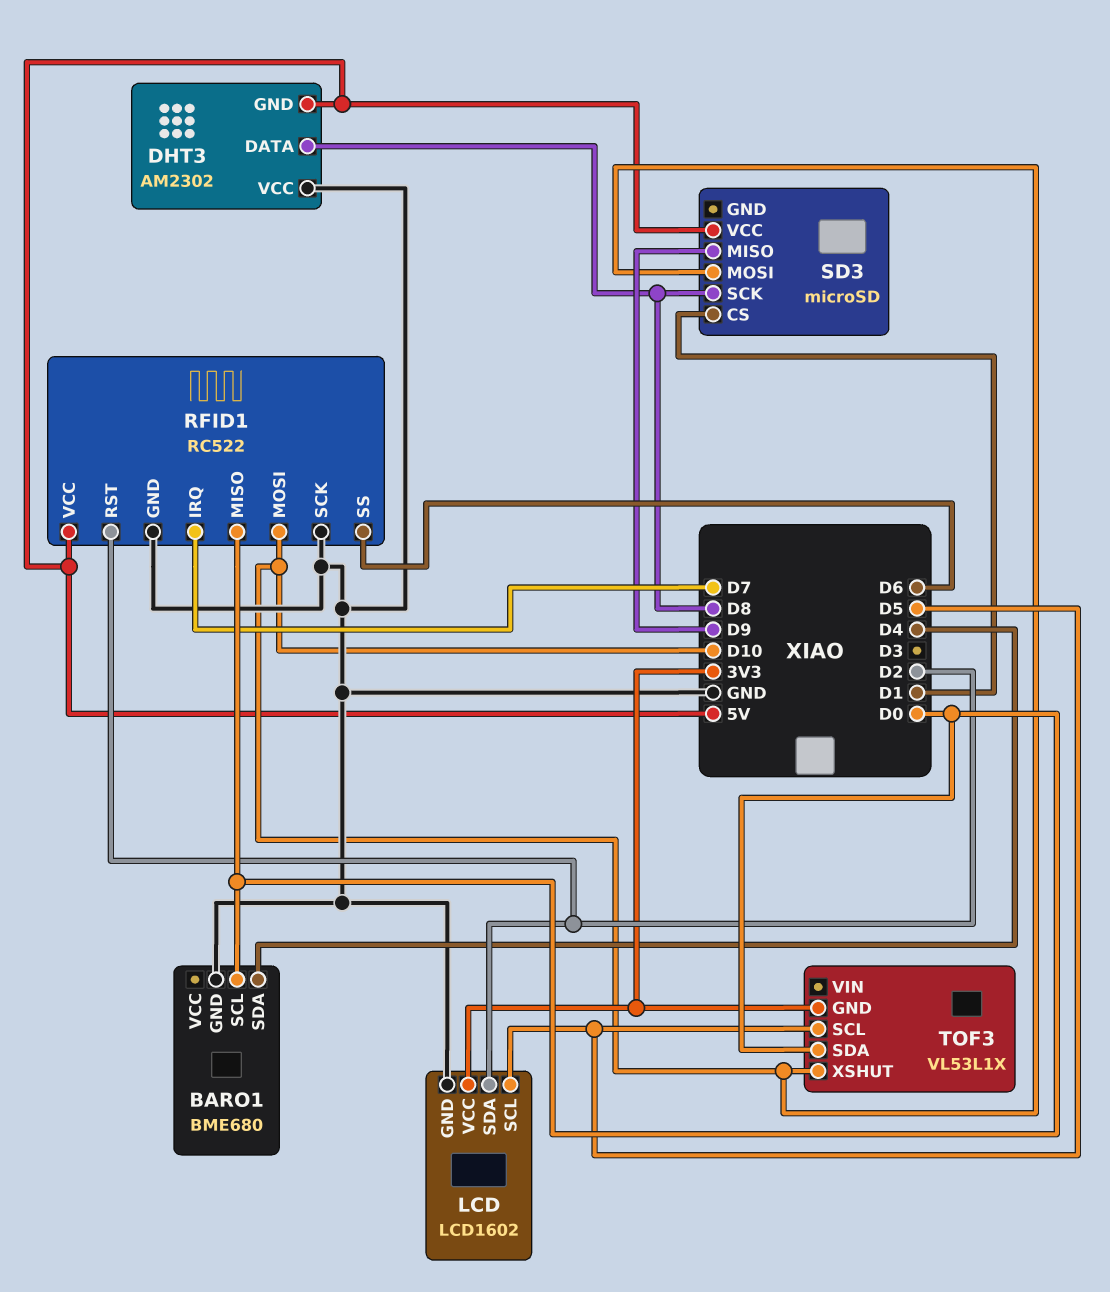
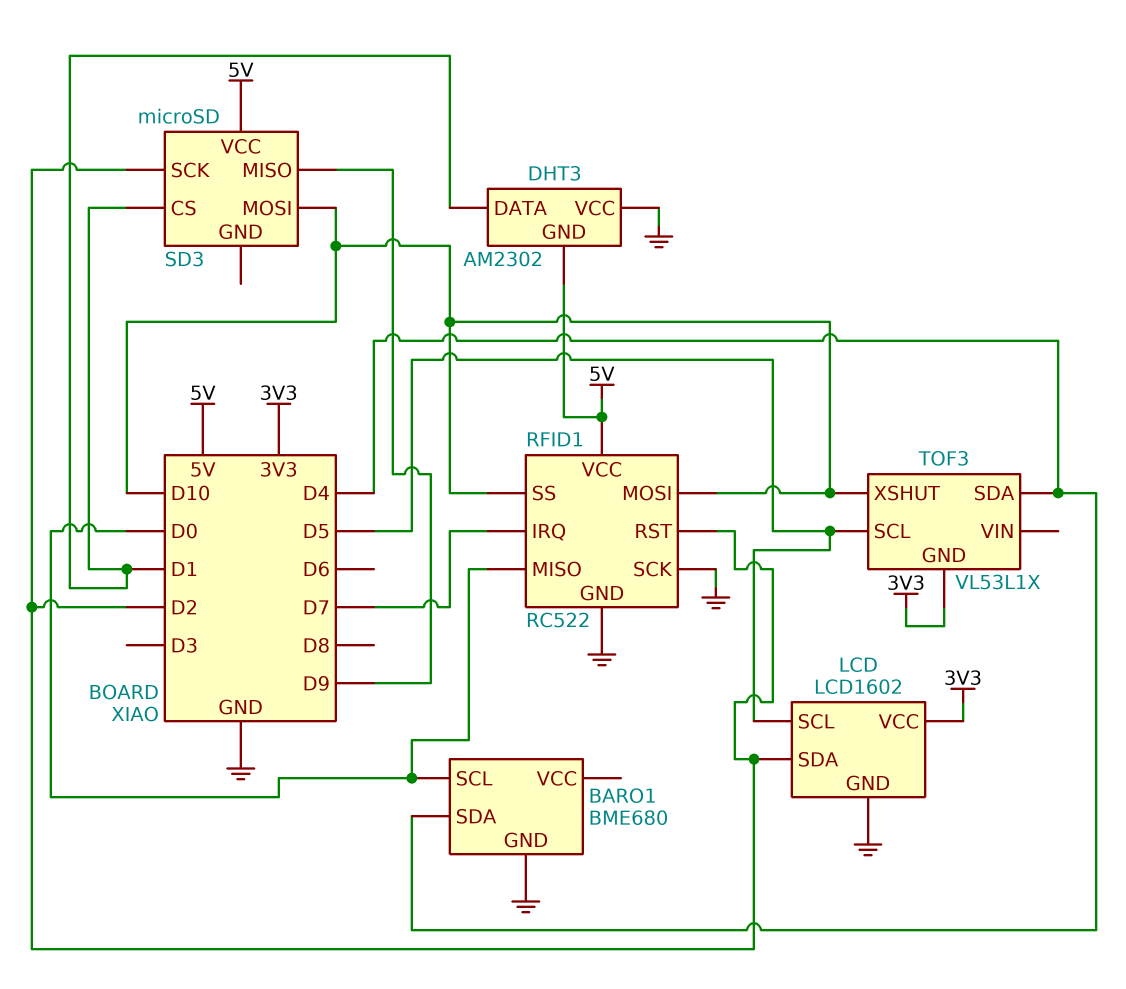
DHT3 pin DATA: D8 -> D1
RFID1 pin SS: D6 -> D10
SD3 pin SCK: D8 -> D2
TOF3 pin SDA: D0 -> D4

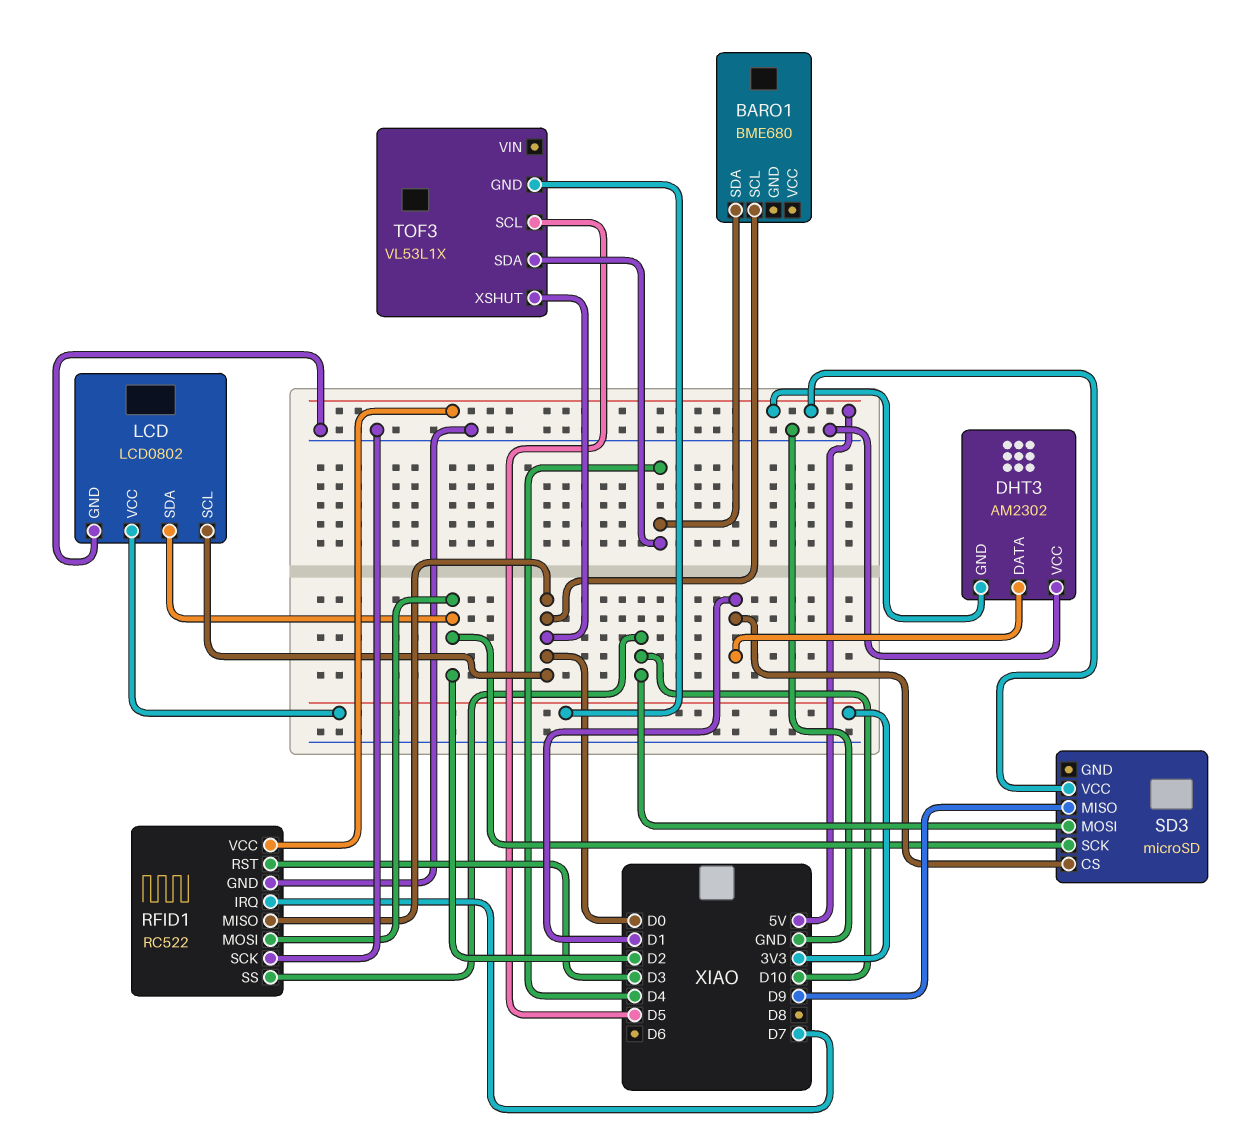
BARO1 pin GND: GND -> none
LCD: LCD1602 -> LCD0802
LCD pin SCL: D5 -> D0
RFID1 pin MOSI: D10 -> D2
RFID1 pin RST: D2 -> D3
TOF3 pin XSHUT: D10 -> D0

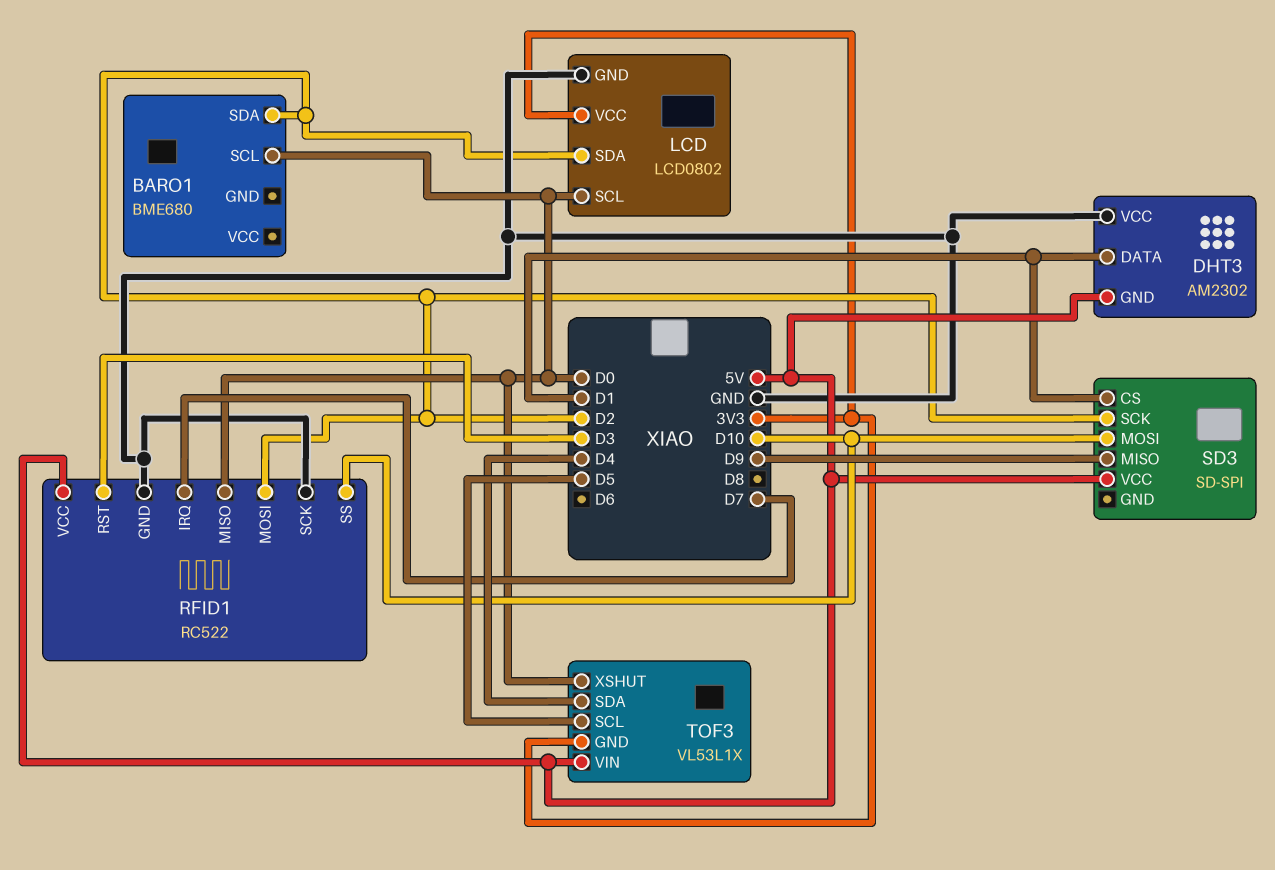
BARO1 pin SDA: D4 -> D2
SD3: microSD -> SD-SPI
TOF3 pin VIN: none -> 5V

